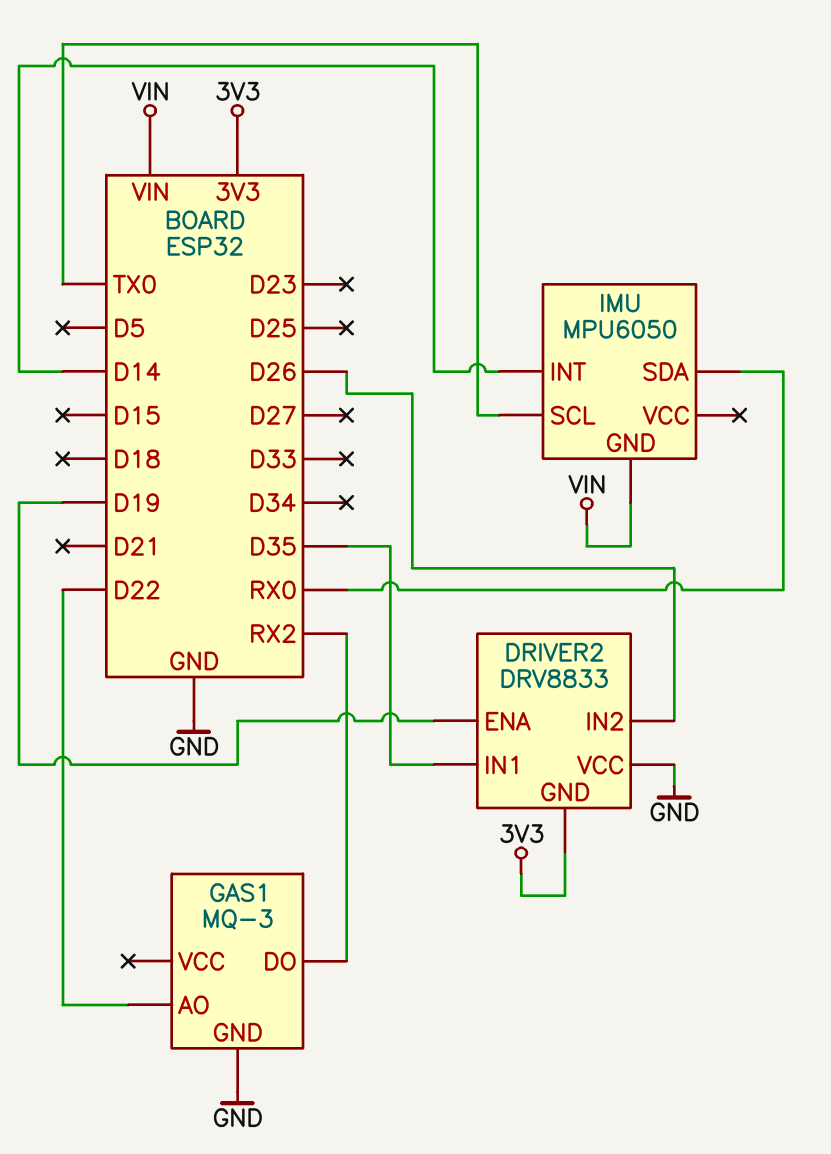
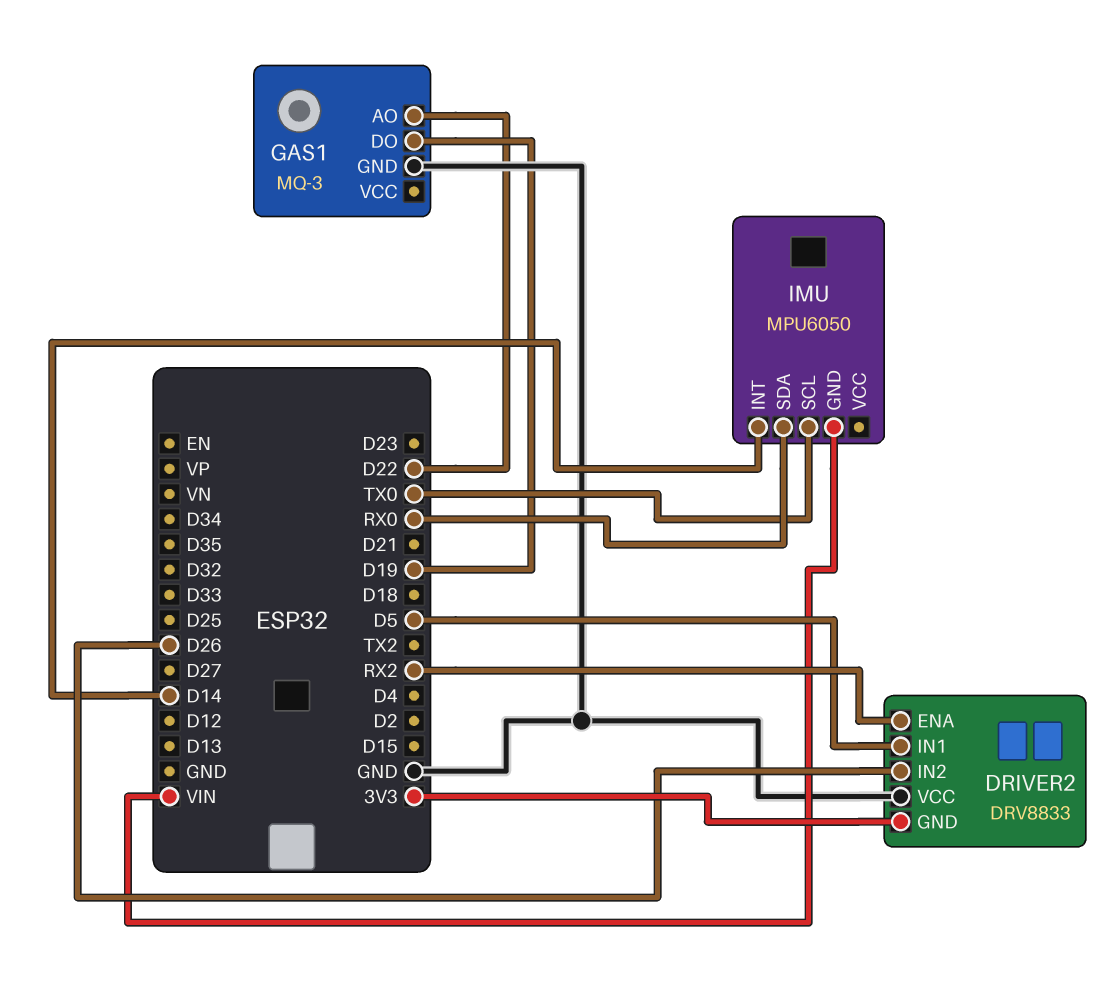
DRIVER2 pin ENA: D19 -> RX2
DRIVER2 pin IN1: D35 -> D5
GAS1 pin DO: RX2 -> D19

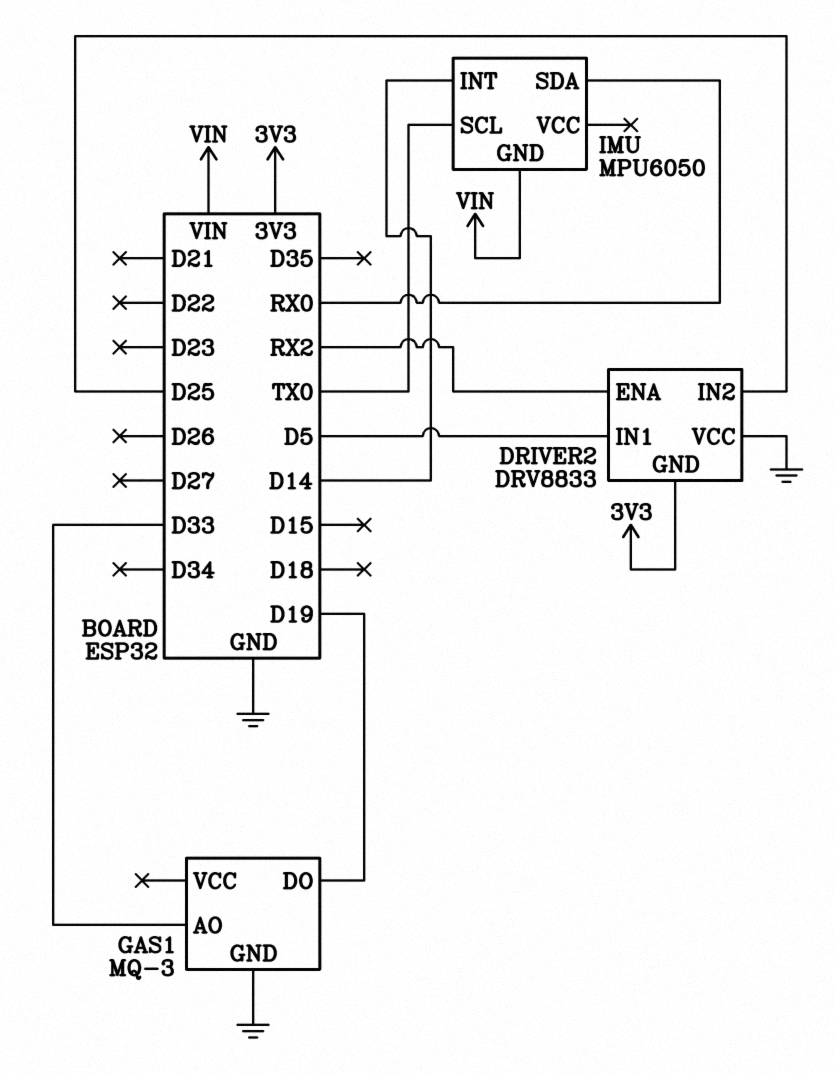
DRIVER2 pin IN2: D26 -> D25
GAS1 pin AO: D22 -> D33

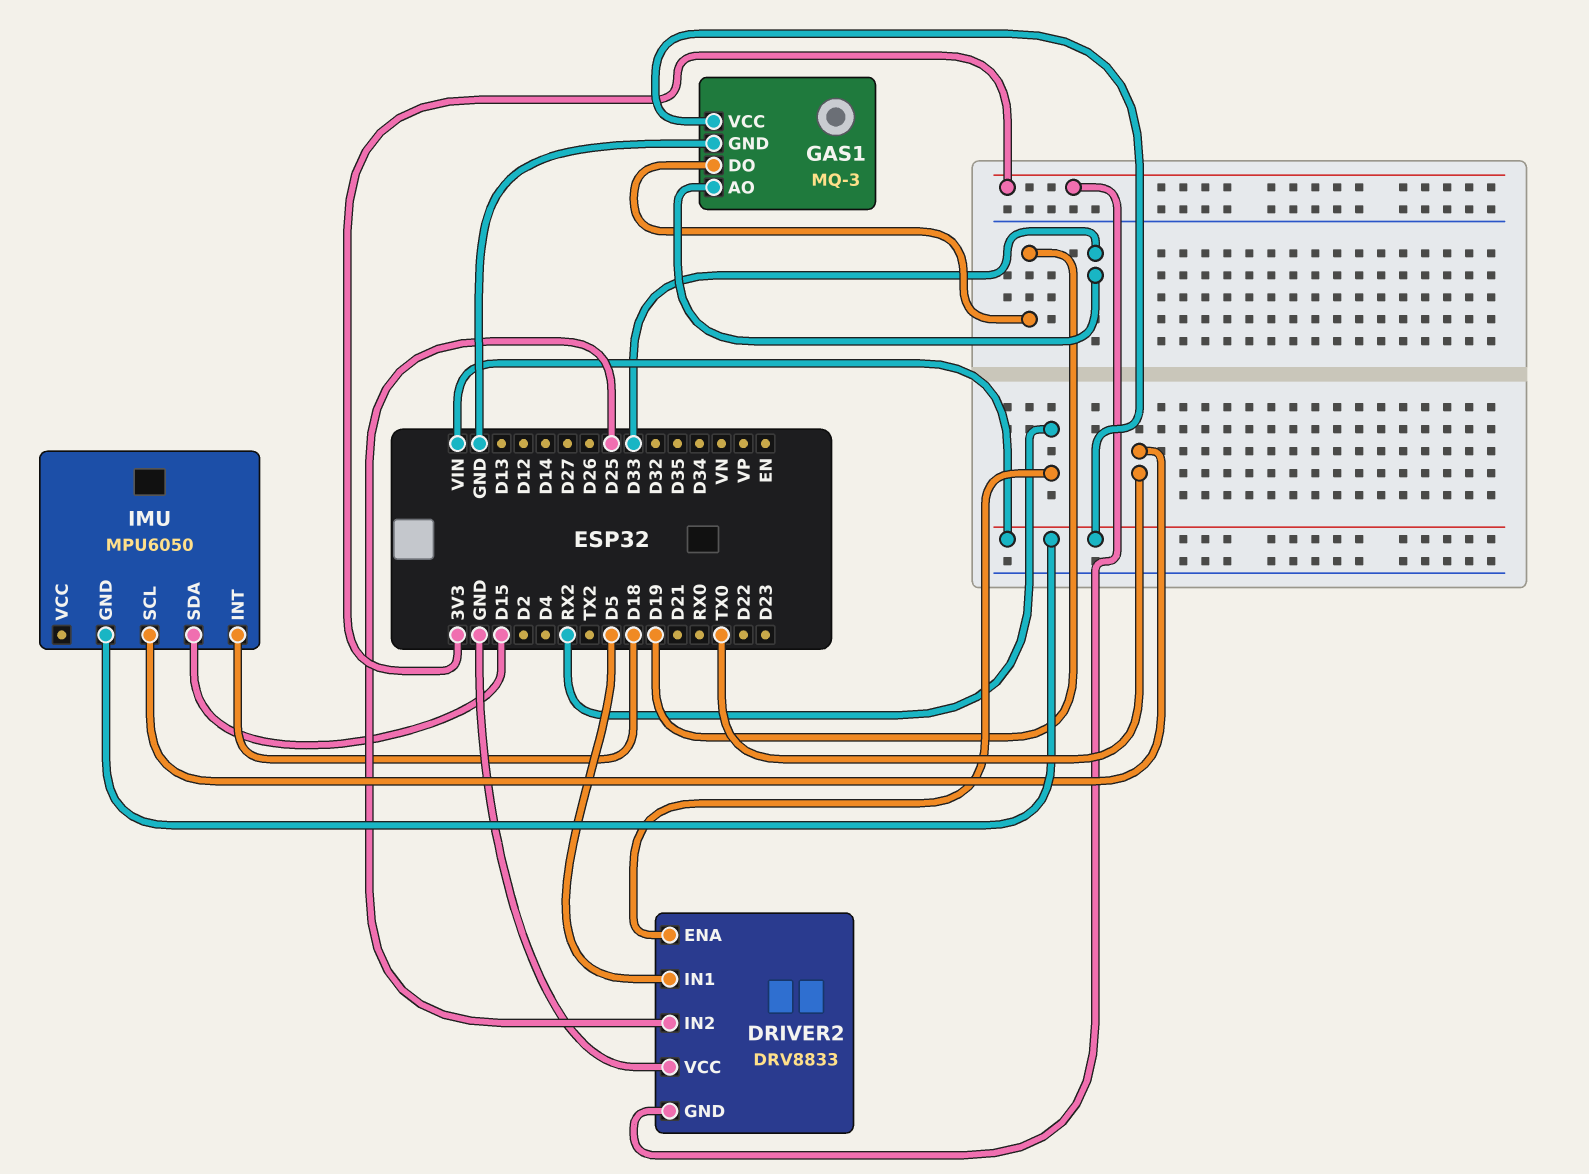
GAS1 pin VCC: none -> VIN
IMU pin INT: D14 -> D18
IMU pin SDA: RX0 -> D15

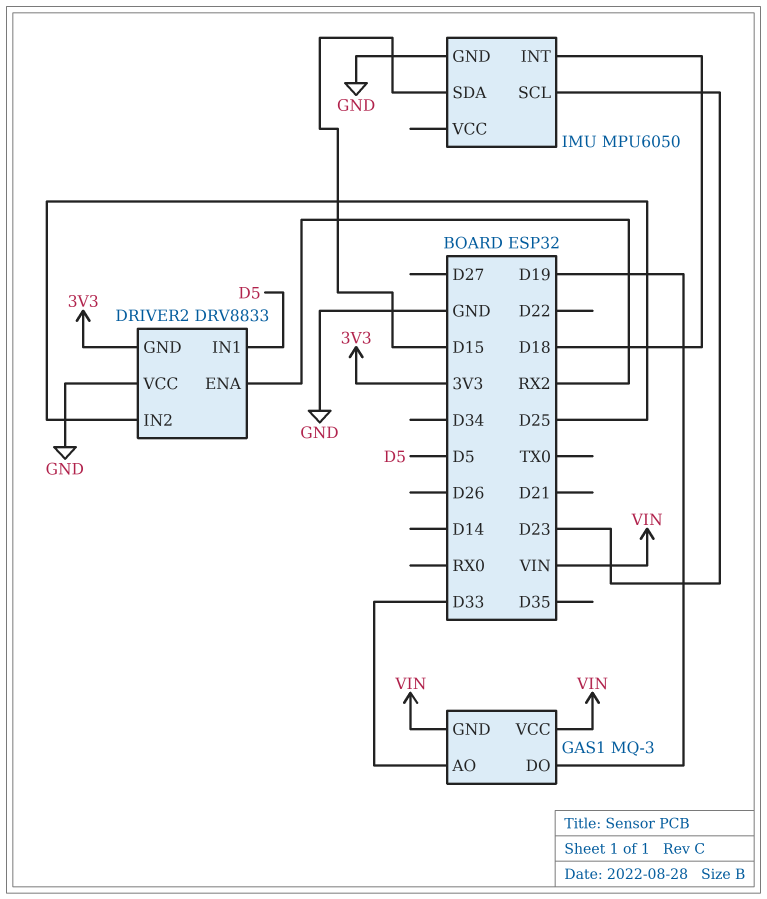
GAS1 pin GND: GND -> VIN
IMU pin GND: VIN -> GND
IMU pin SCL: TX0 -> D23

